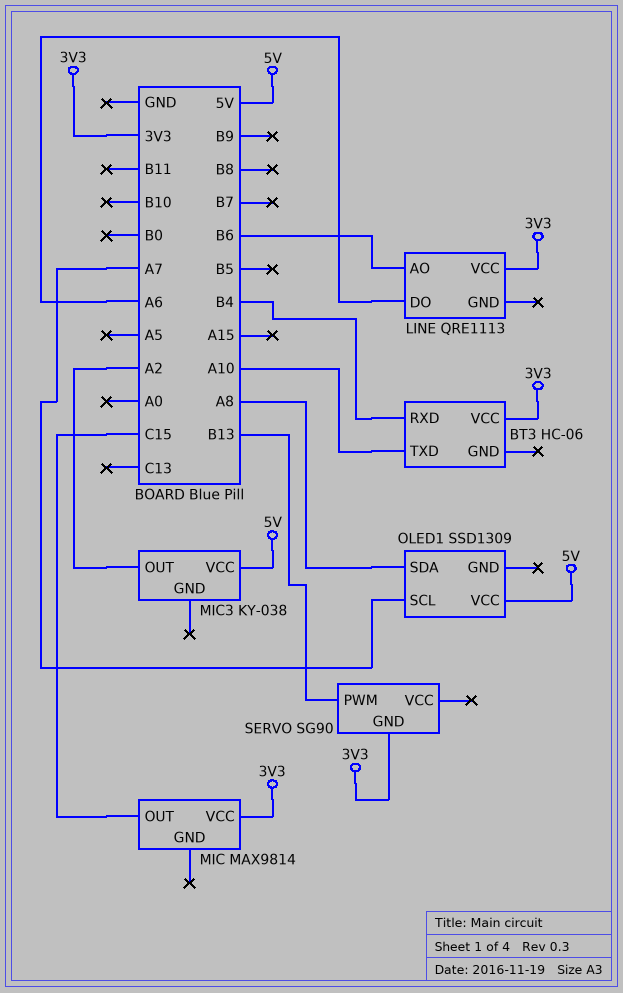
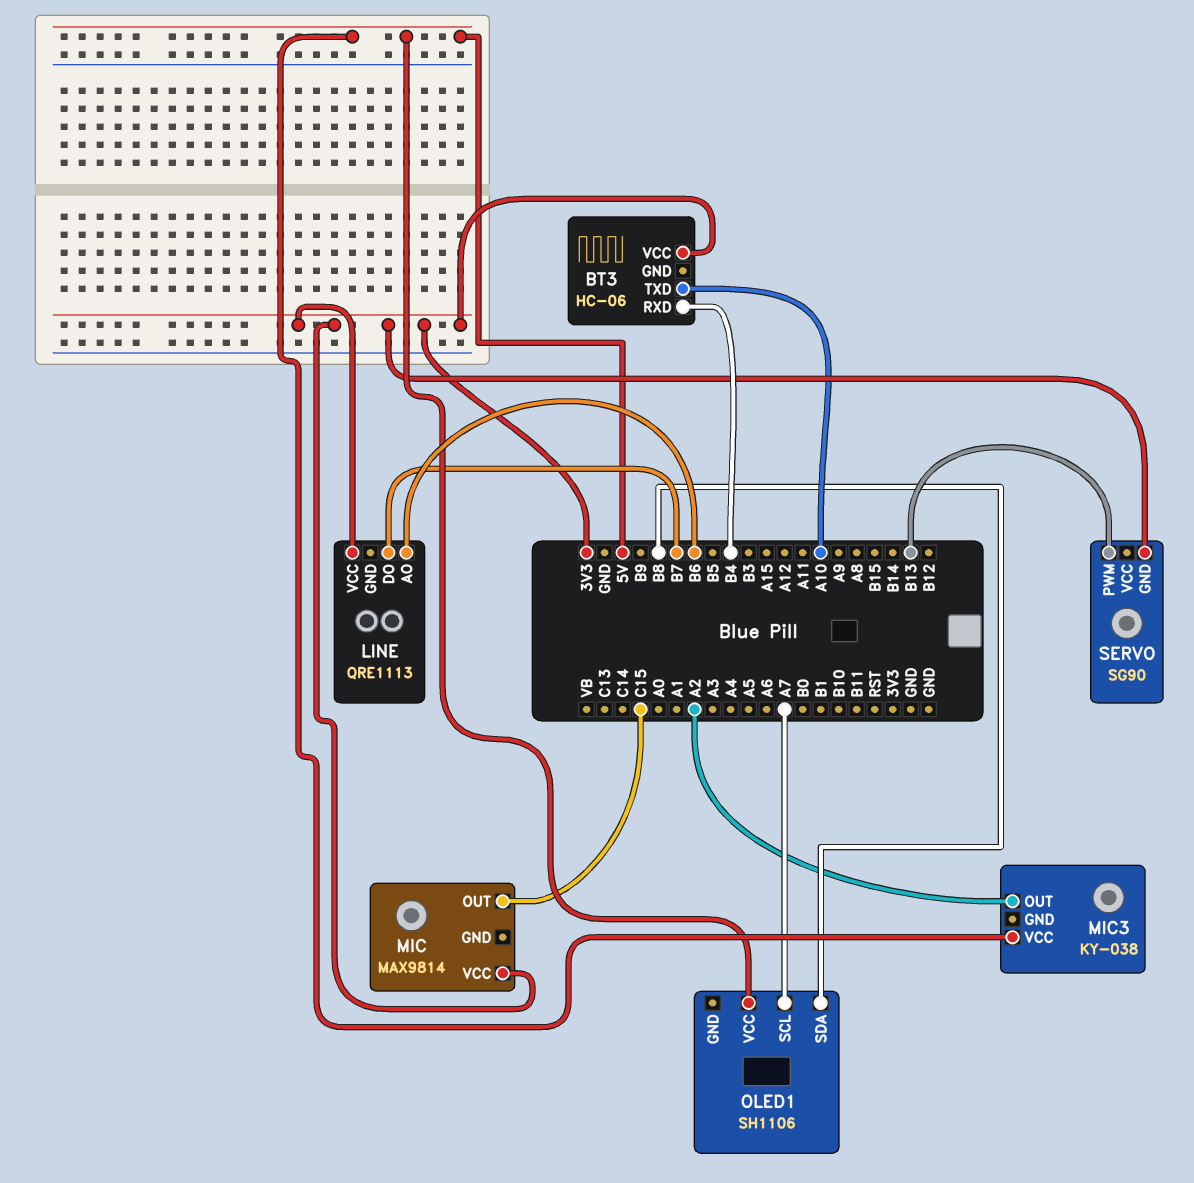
LINE pin DO: A6 -> B7
OLED1: SSD1309 -> SH1106
OLED1 pin SDA: A8 -> B8

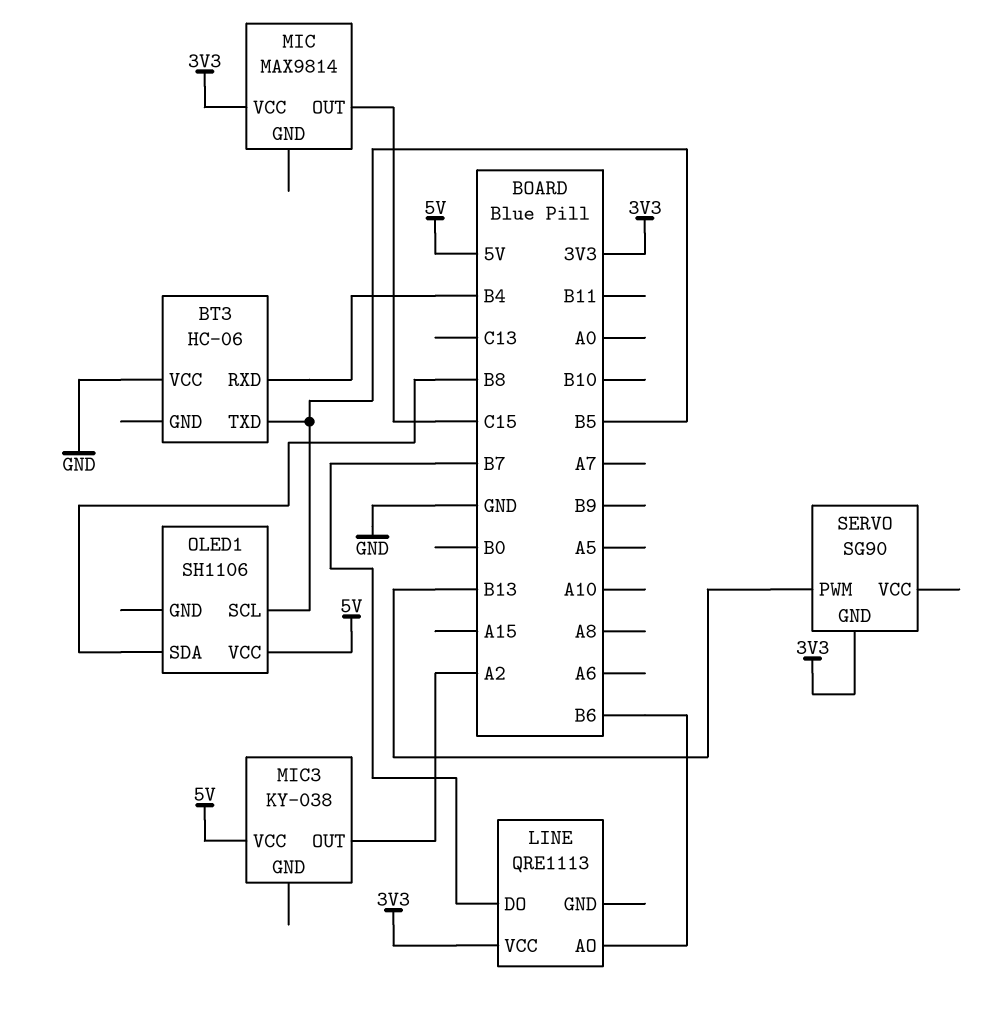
BT3 pin TXD: A10 -> B5
BT3 pin VCC: 3V3 -> GND
OLED1 pin SCL: A7 -> B5

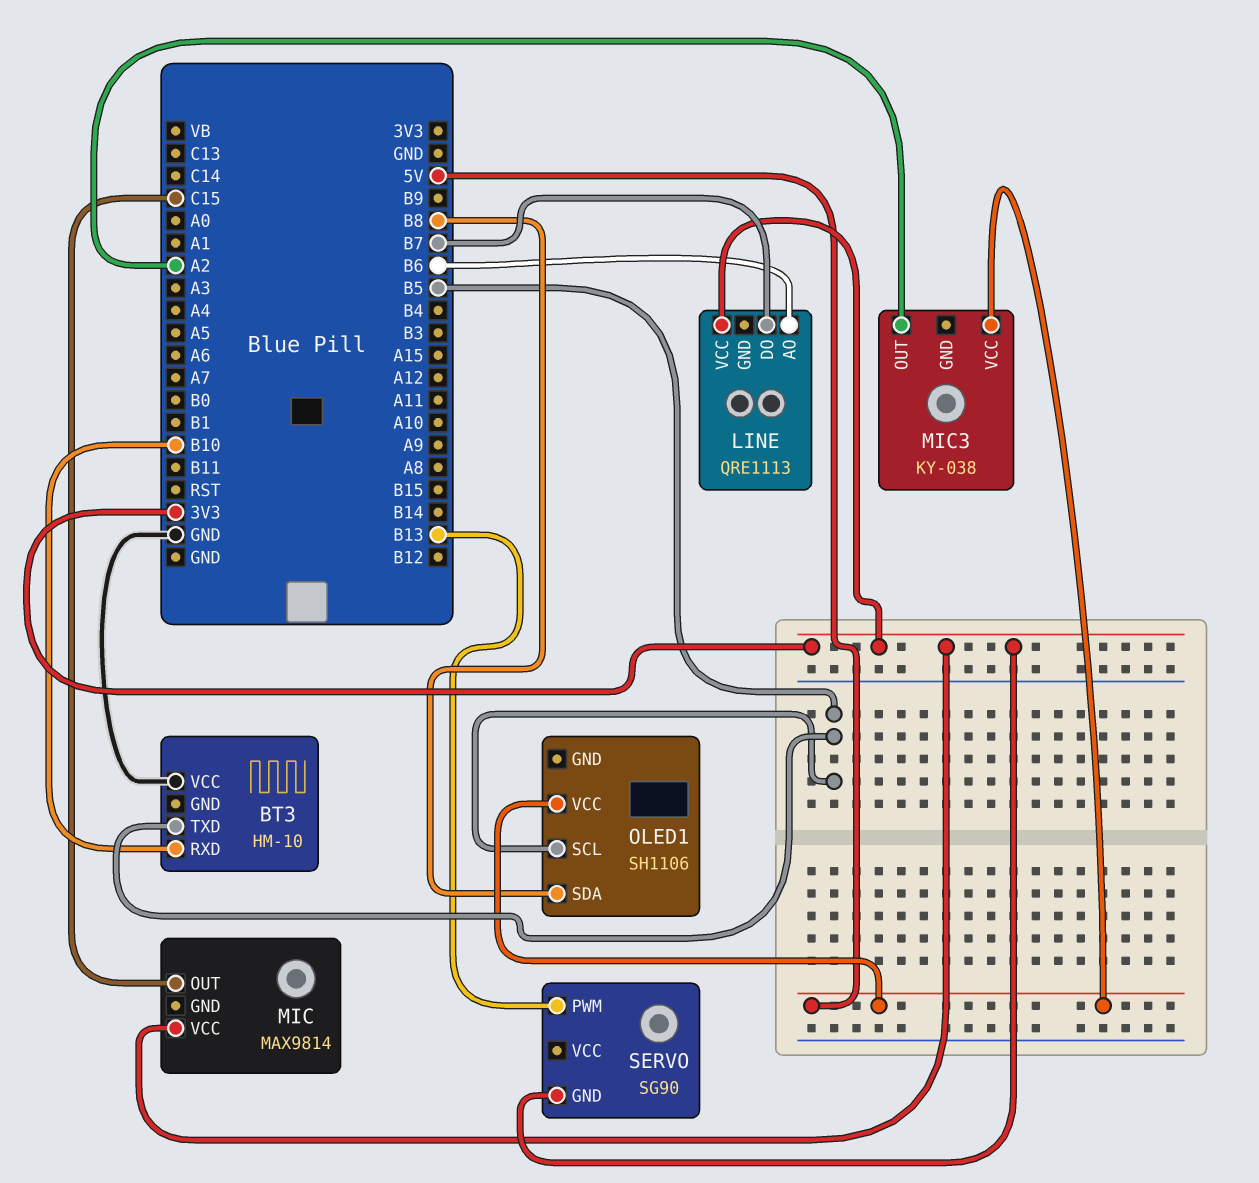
BT3: HC-06 -> HM-10
BT3 pin RXD: B4 -> B10

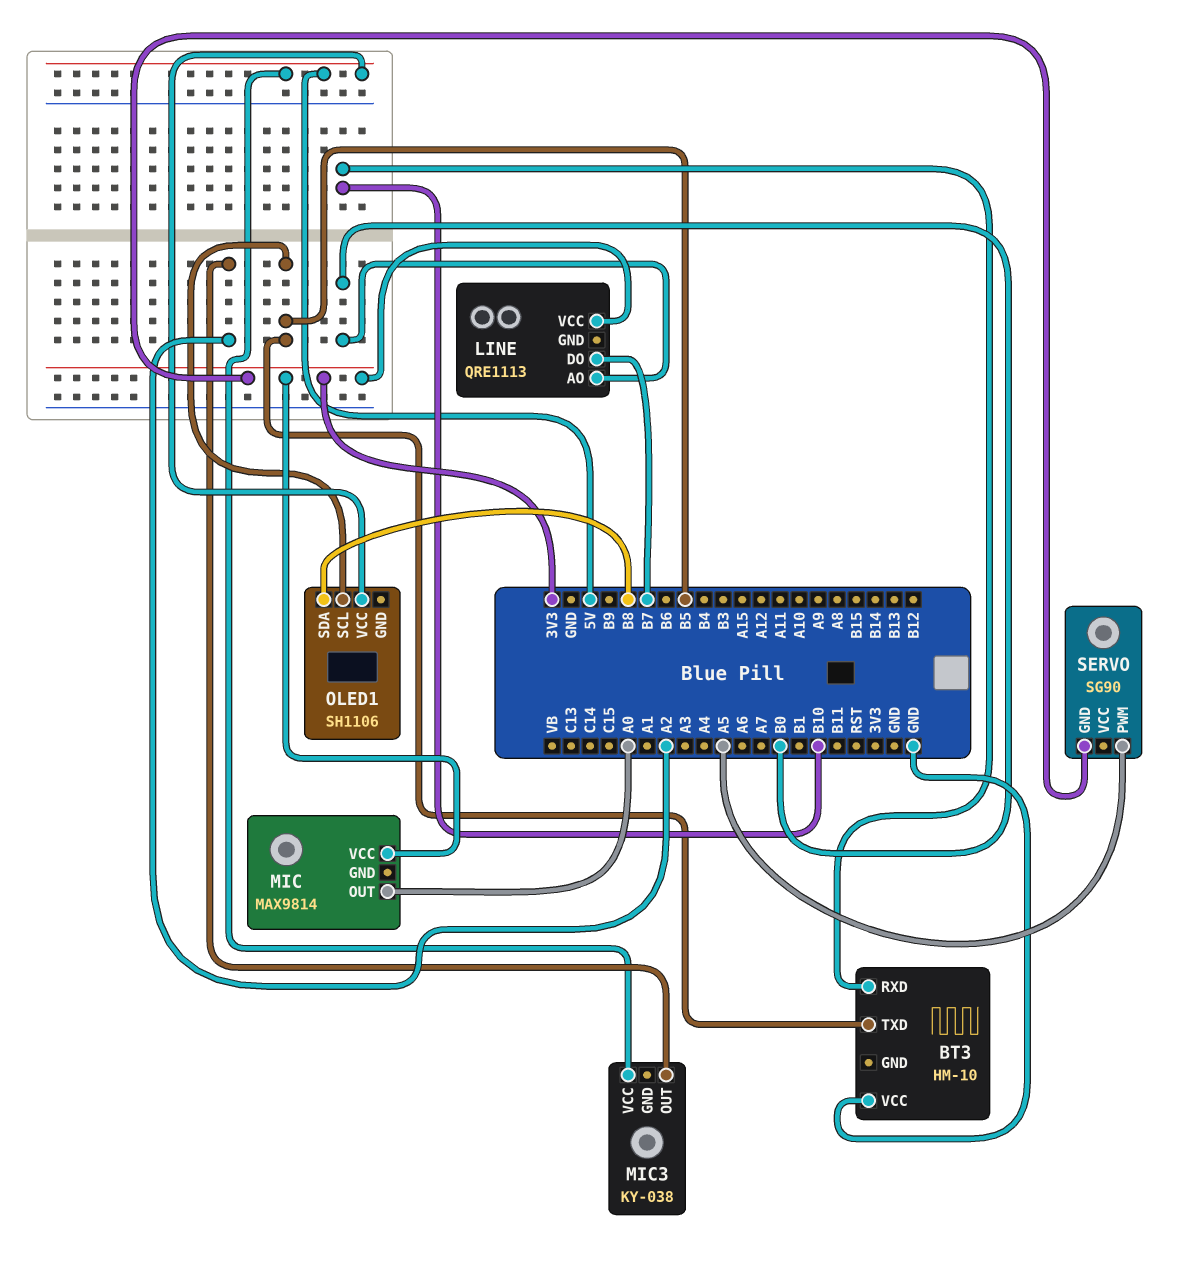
LINE pin AO: B6 -> B0
MIC pin OUT: C15 -> A0
SERVO pin PWM: B13 -> A5

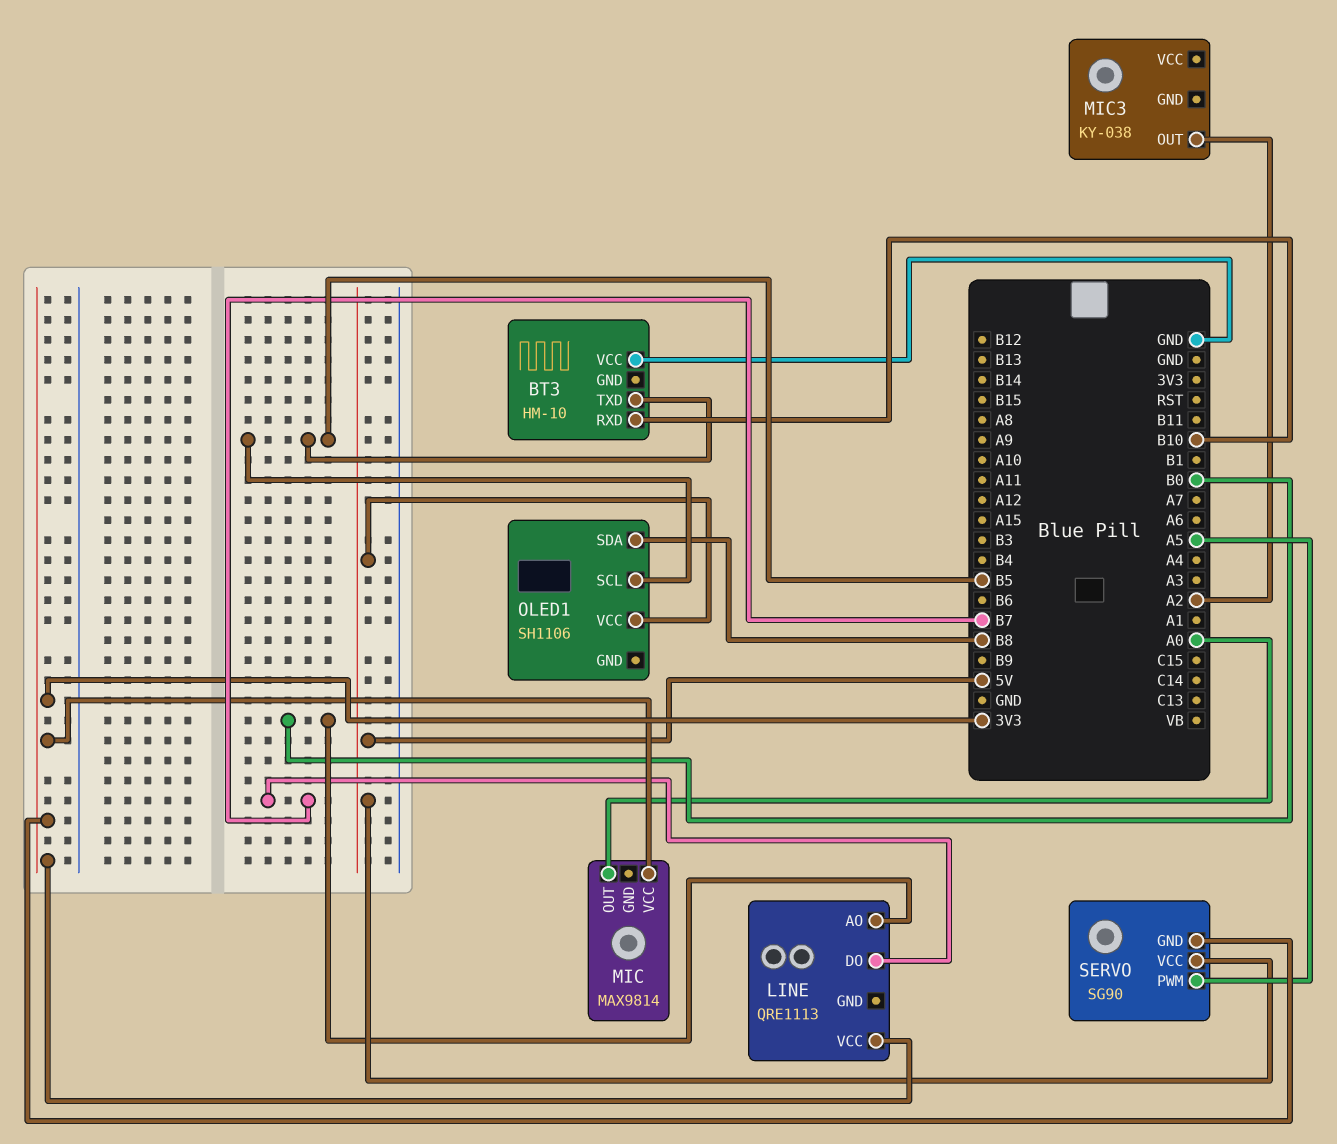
MIC3 pin VCC: 5V -> none
SERVO pin VCC: none -> 5V

